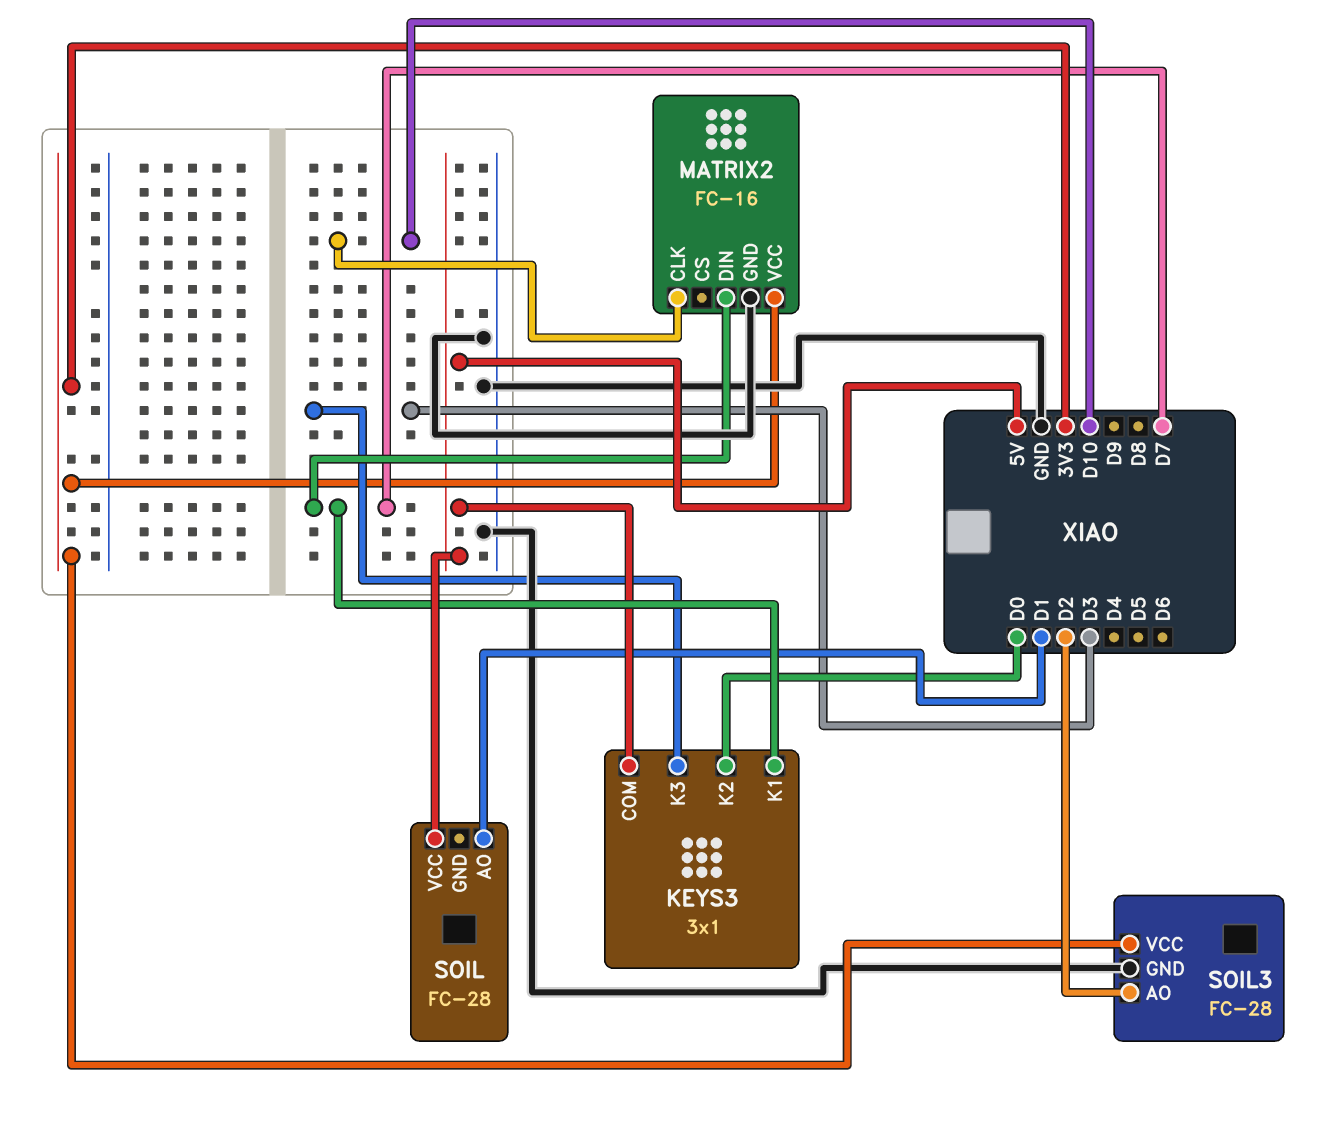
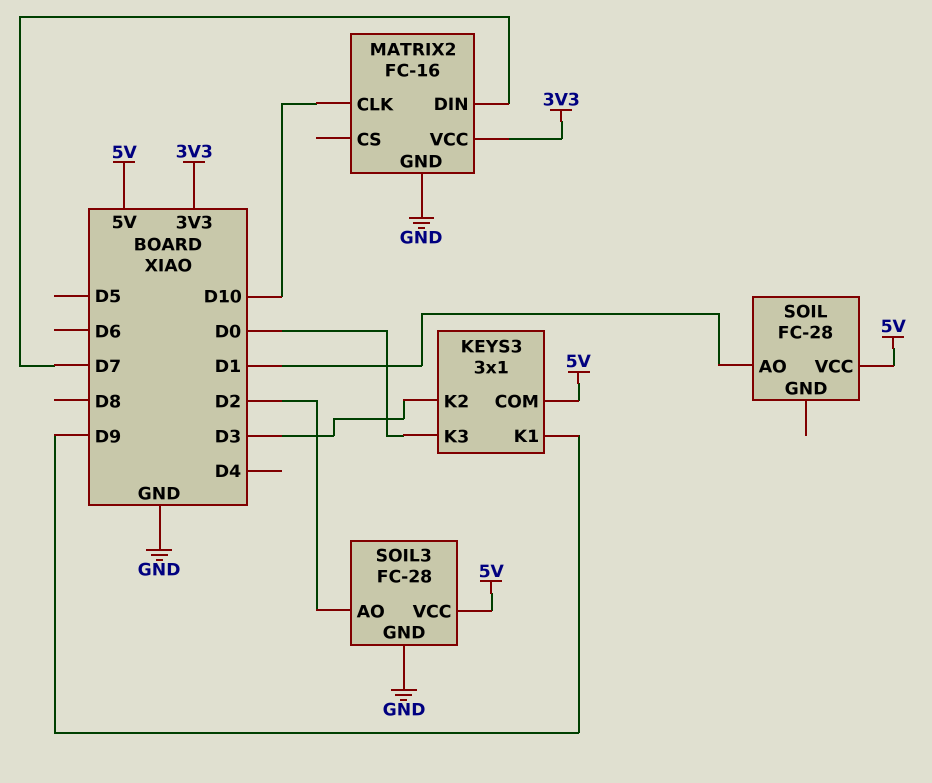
KEYS3 pin K1: D7 -> D9
KEYS3 pin K2: D0 -> D3
KEYS3 pin K3: D3 -> D0
SOIL3 pin VCC: 3V3 -> 5V

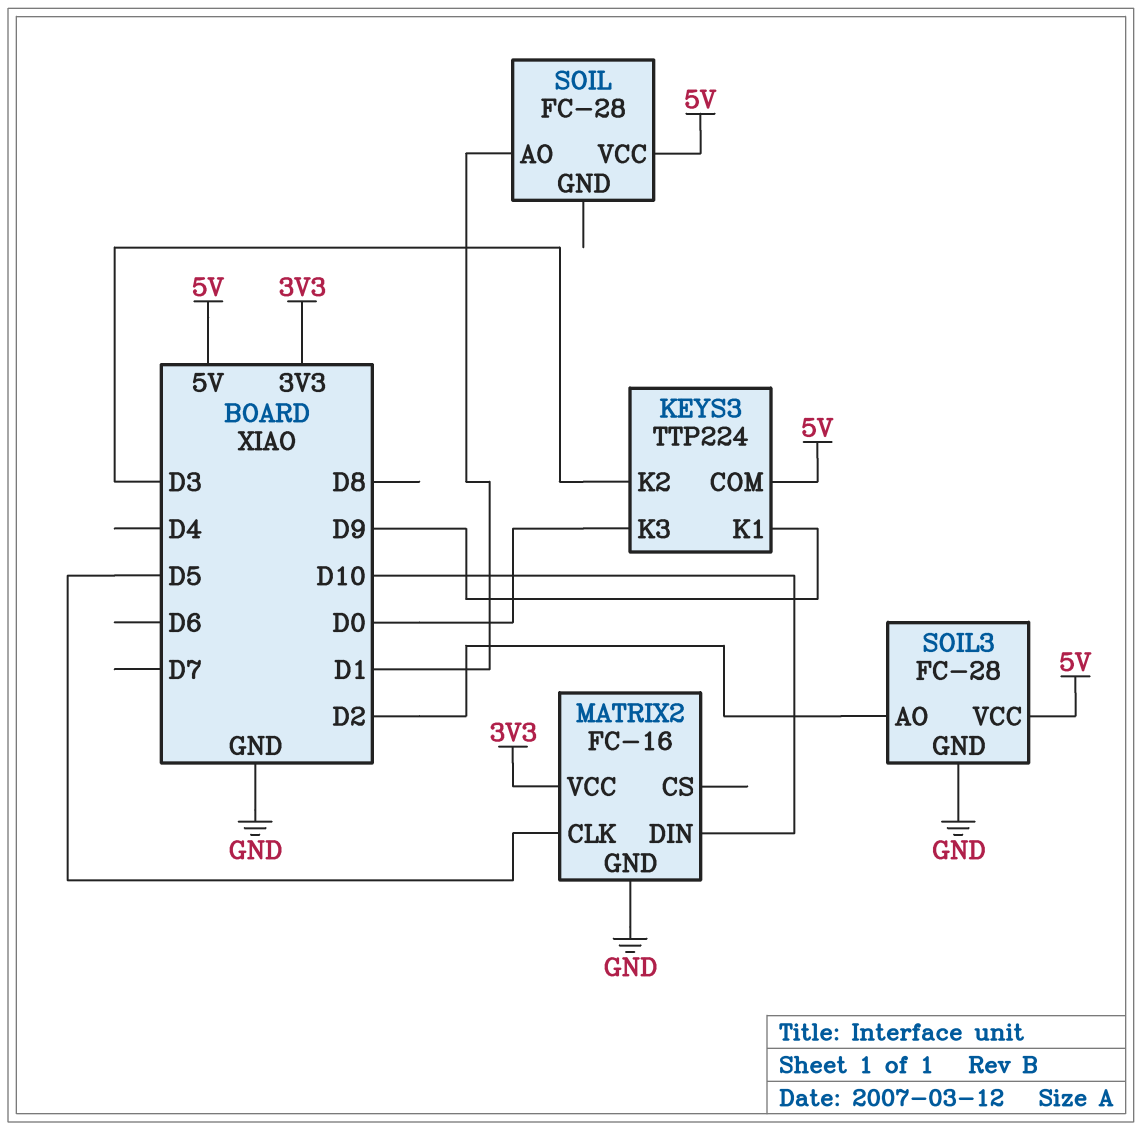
KEYS3: 3x1 -> TTP224
MATRIX2 pin CLK: D10 -> D5
MATRIX2 pin DIN: D7 -> D10

